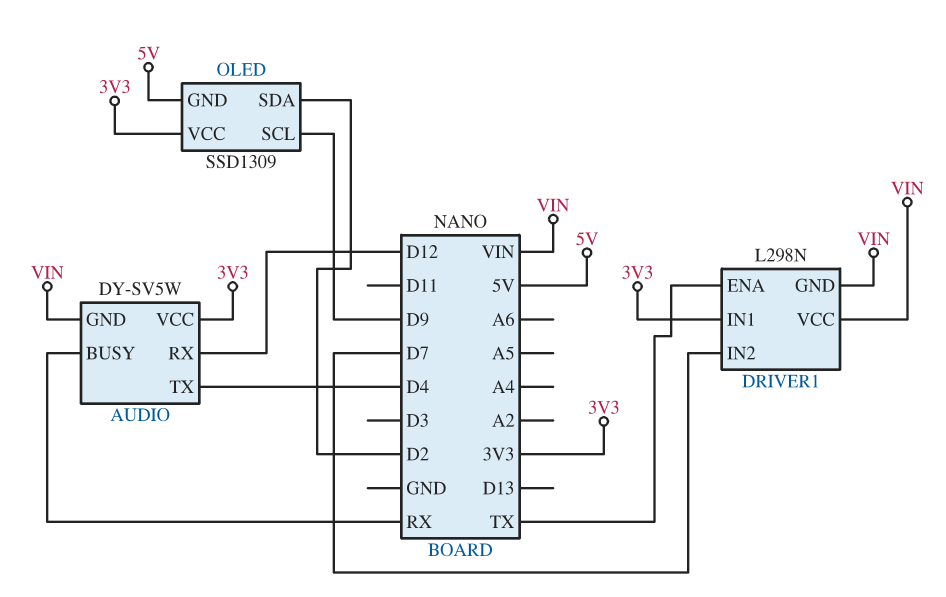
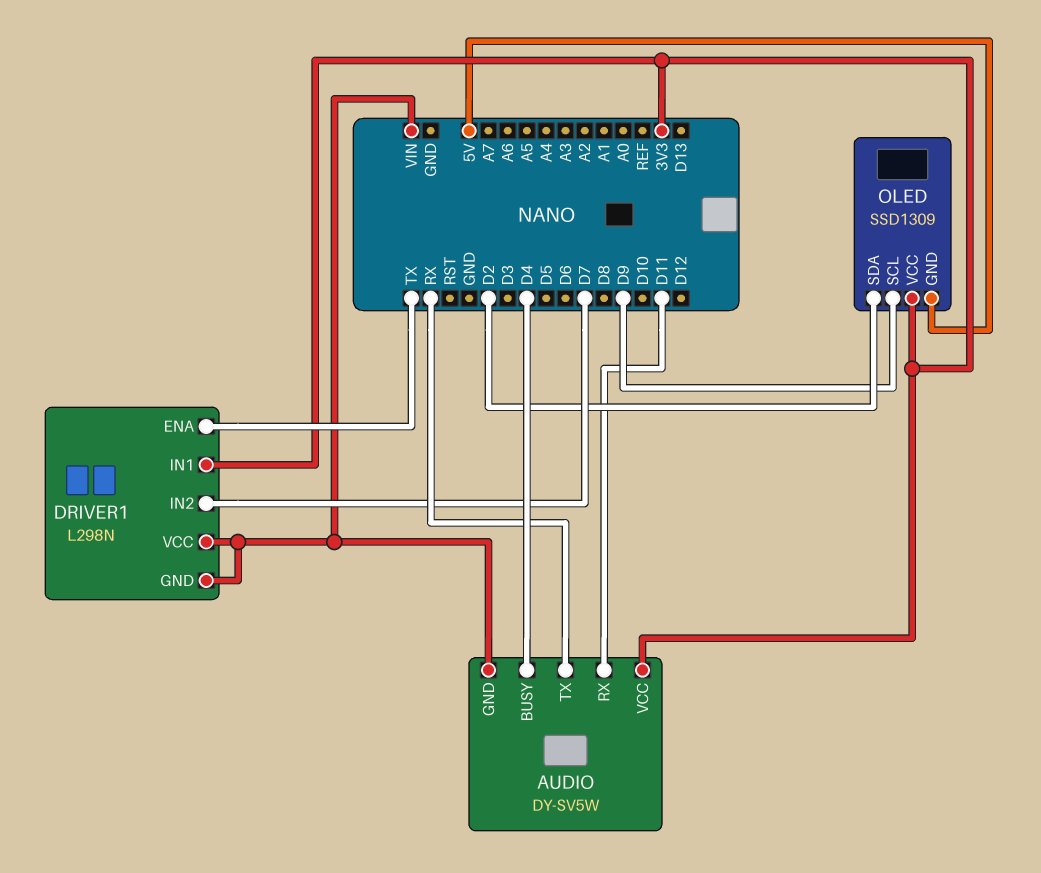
AUDIO pin BUSY: RX -> D4
AUDIO pin RX: D12 -> D11
AUDIO pin TX: D4 -> RX

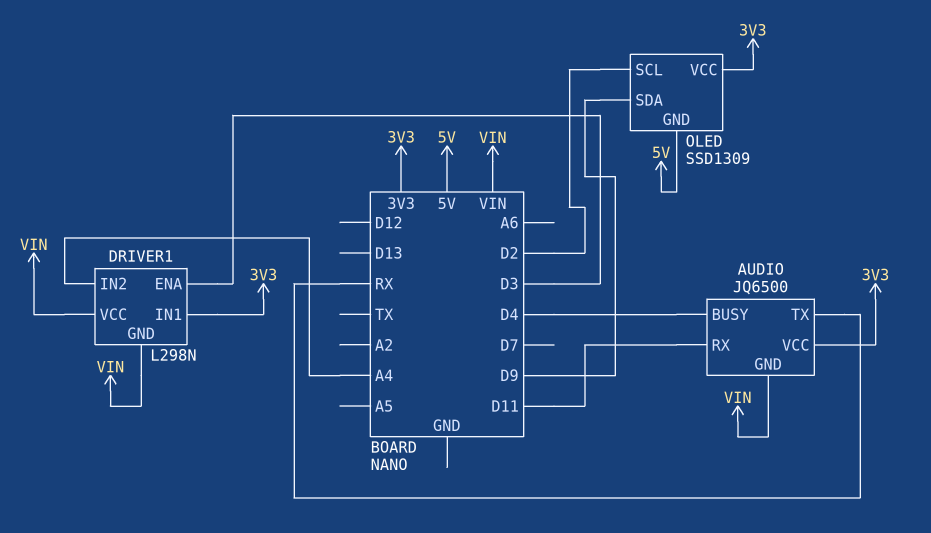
AUDIO: DY-SV5W -> JQ6500
DRIVER1 pin ENA: TX -> D3
DRIVER1 pin IN2: D7 -> A4
OLED pin SCL: D9 -> D2
OLED pin SDA: D2 -> D9

